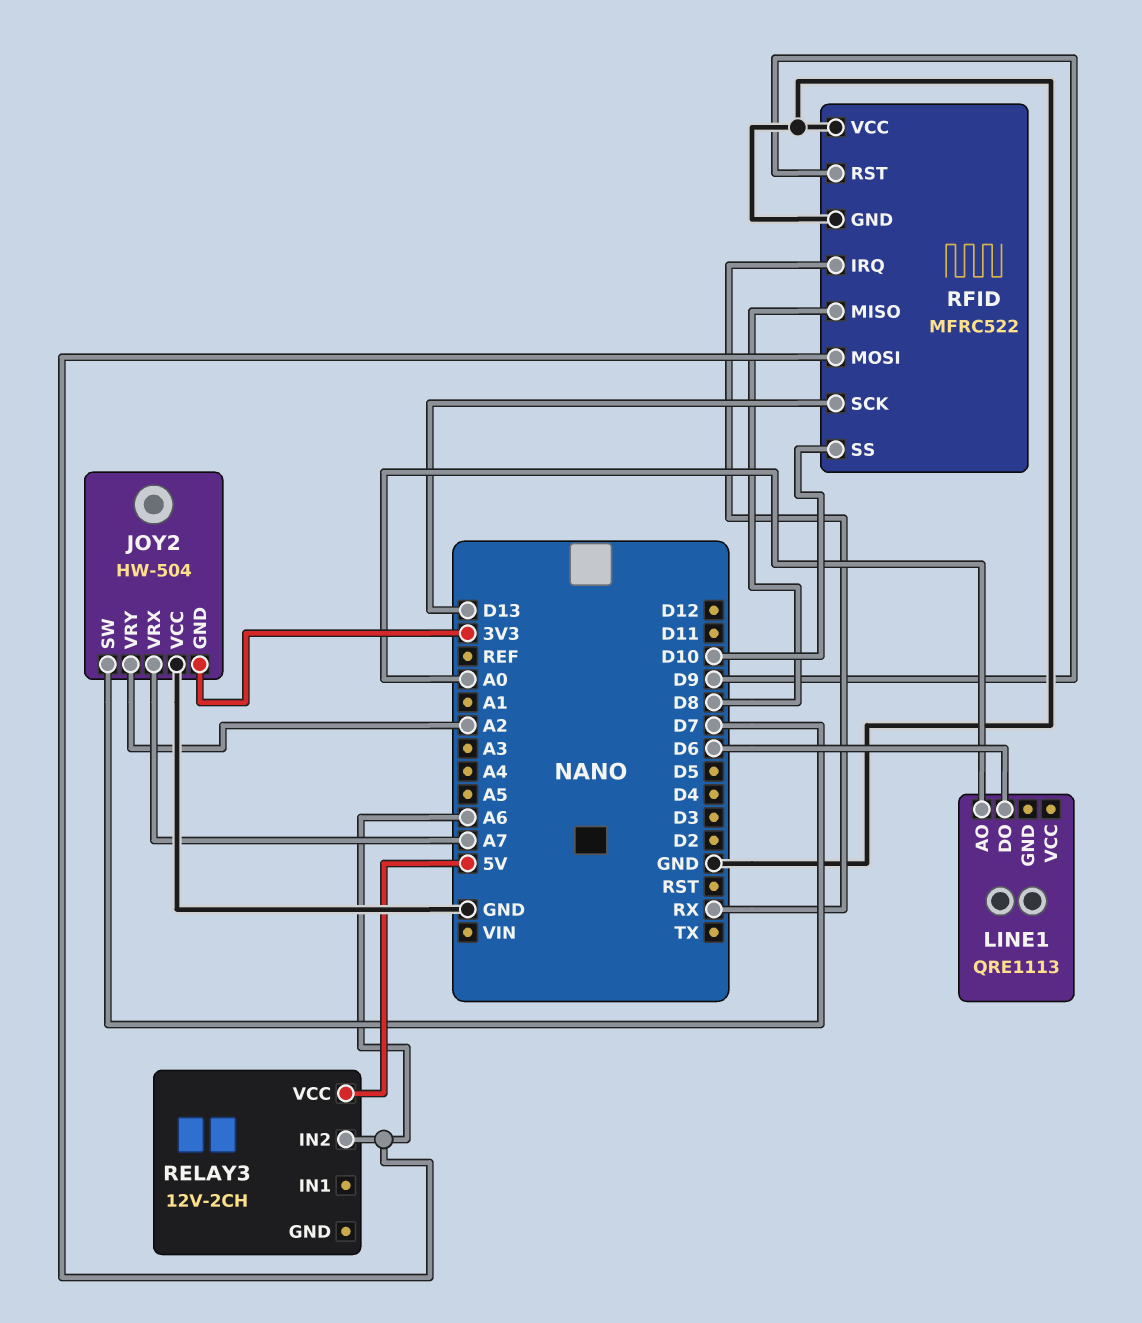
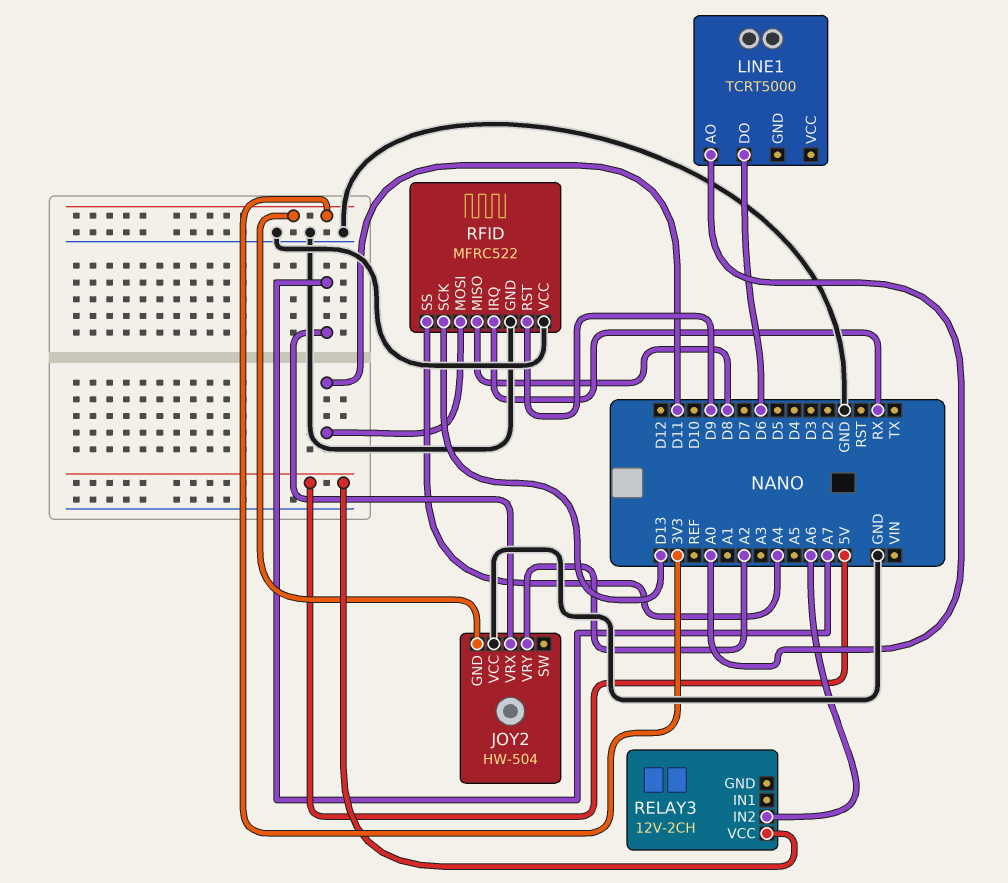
JOY2 pin SW: D7 -> none
LINE1: QRE1113 -> TCRT5000
RFID pin MOSI: A6 -> D11
RFID pin SS: D10 -> A4

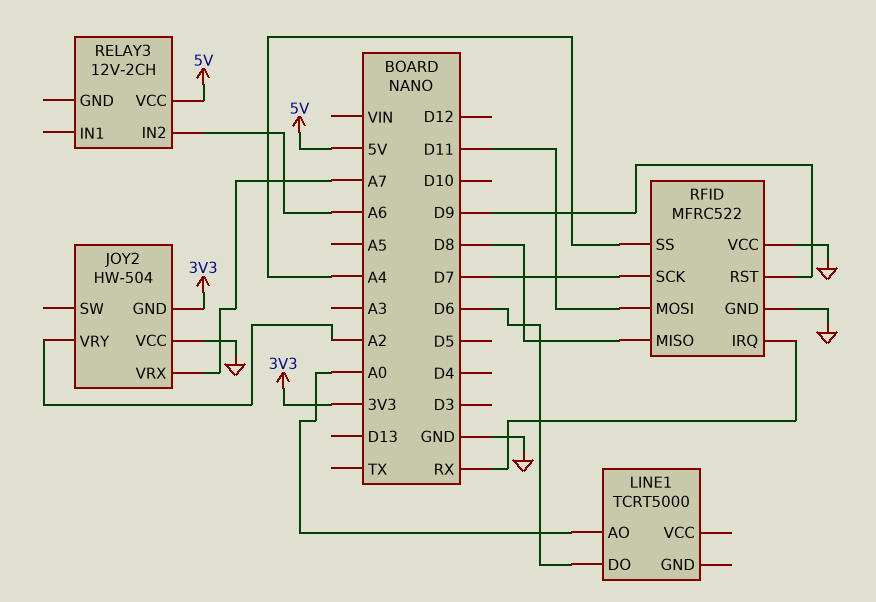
RFID pin SCK: D13 -> D7

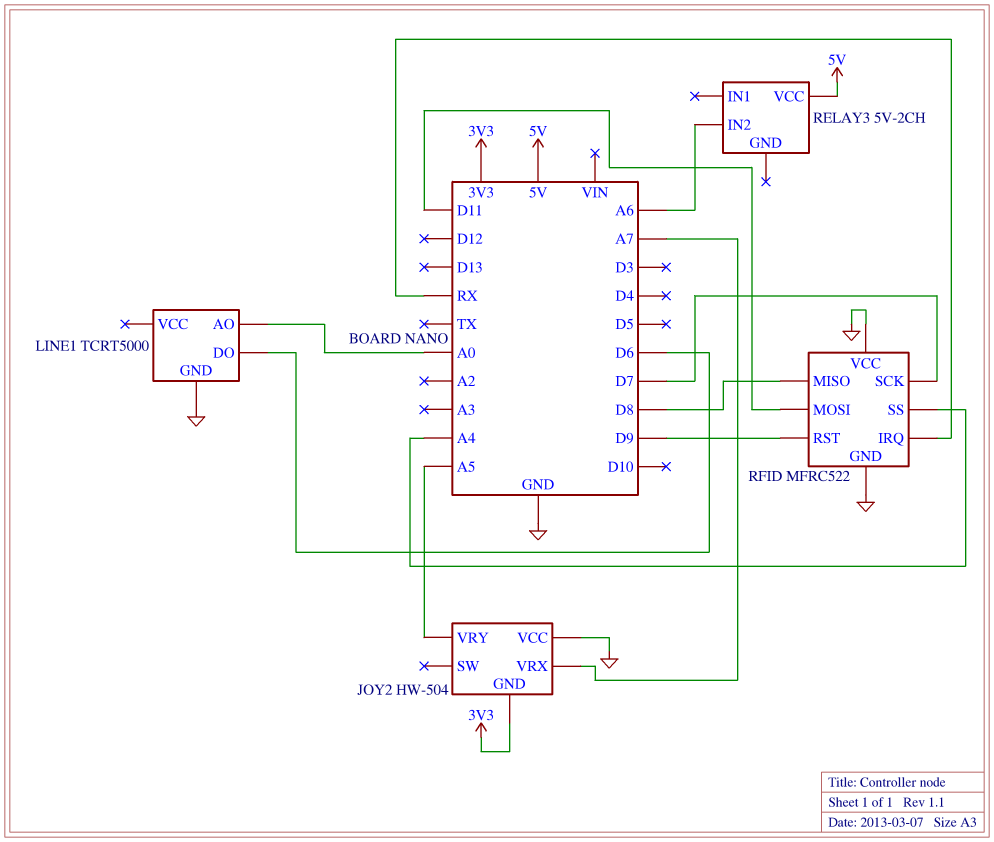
JOY2 pin VRY: A2 -> A5
LINE1 pin GND: none -> GND
RELAY3: 12V-2CH -> 5V-2CH

